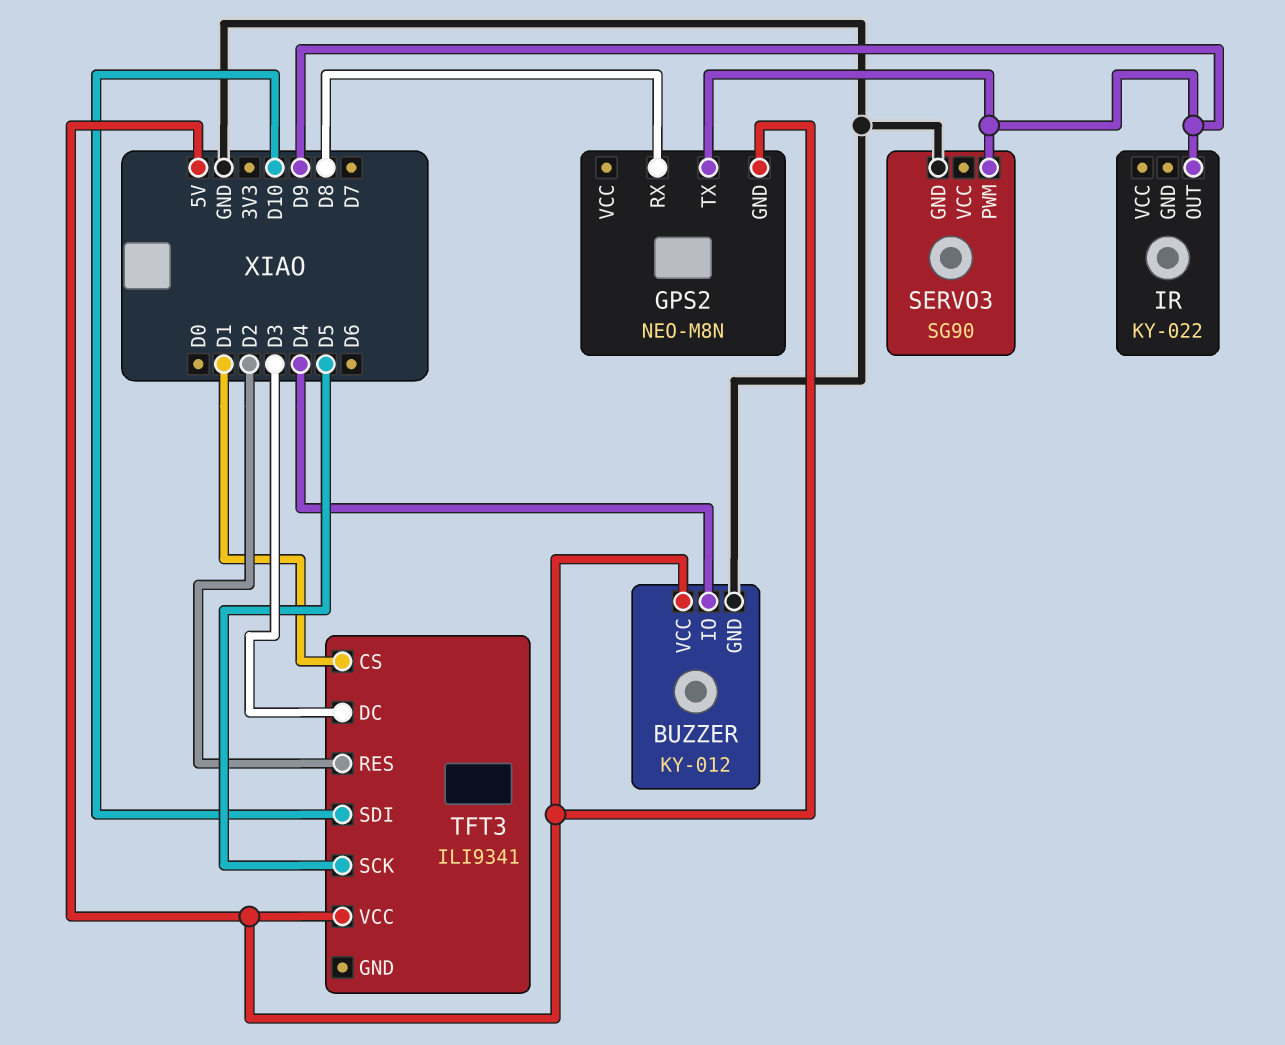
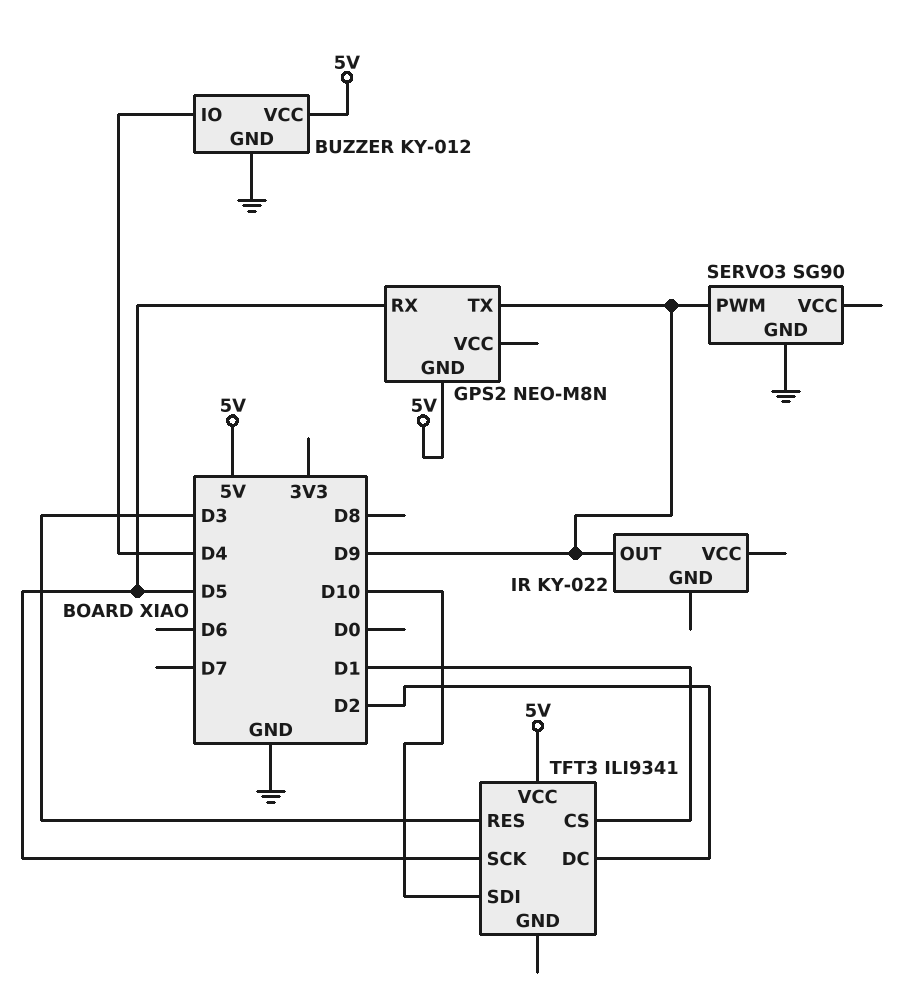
GPS2 pin RX: D8 -> D5
TFT3 pin DC: D3 -> D2
TFT3 pin RES: D2 -> D3

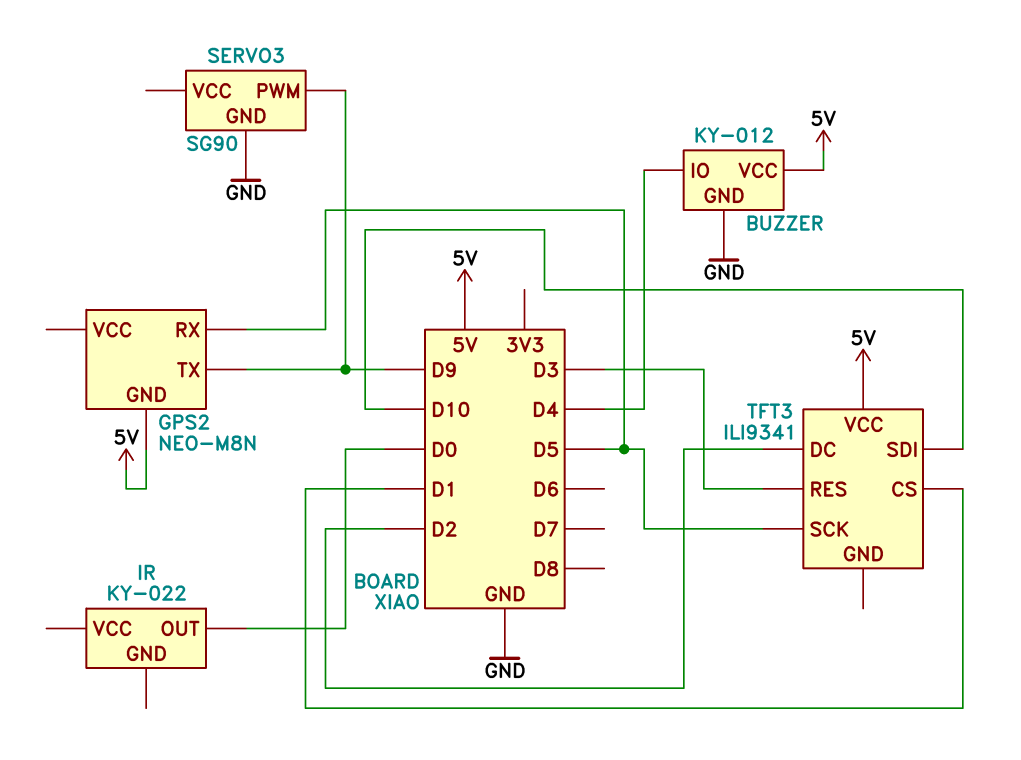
IR pin OUT: D9 -> D0

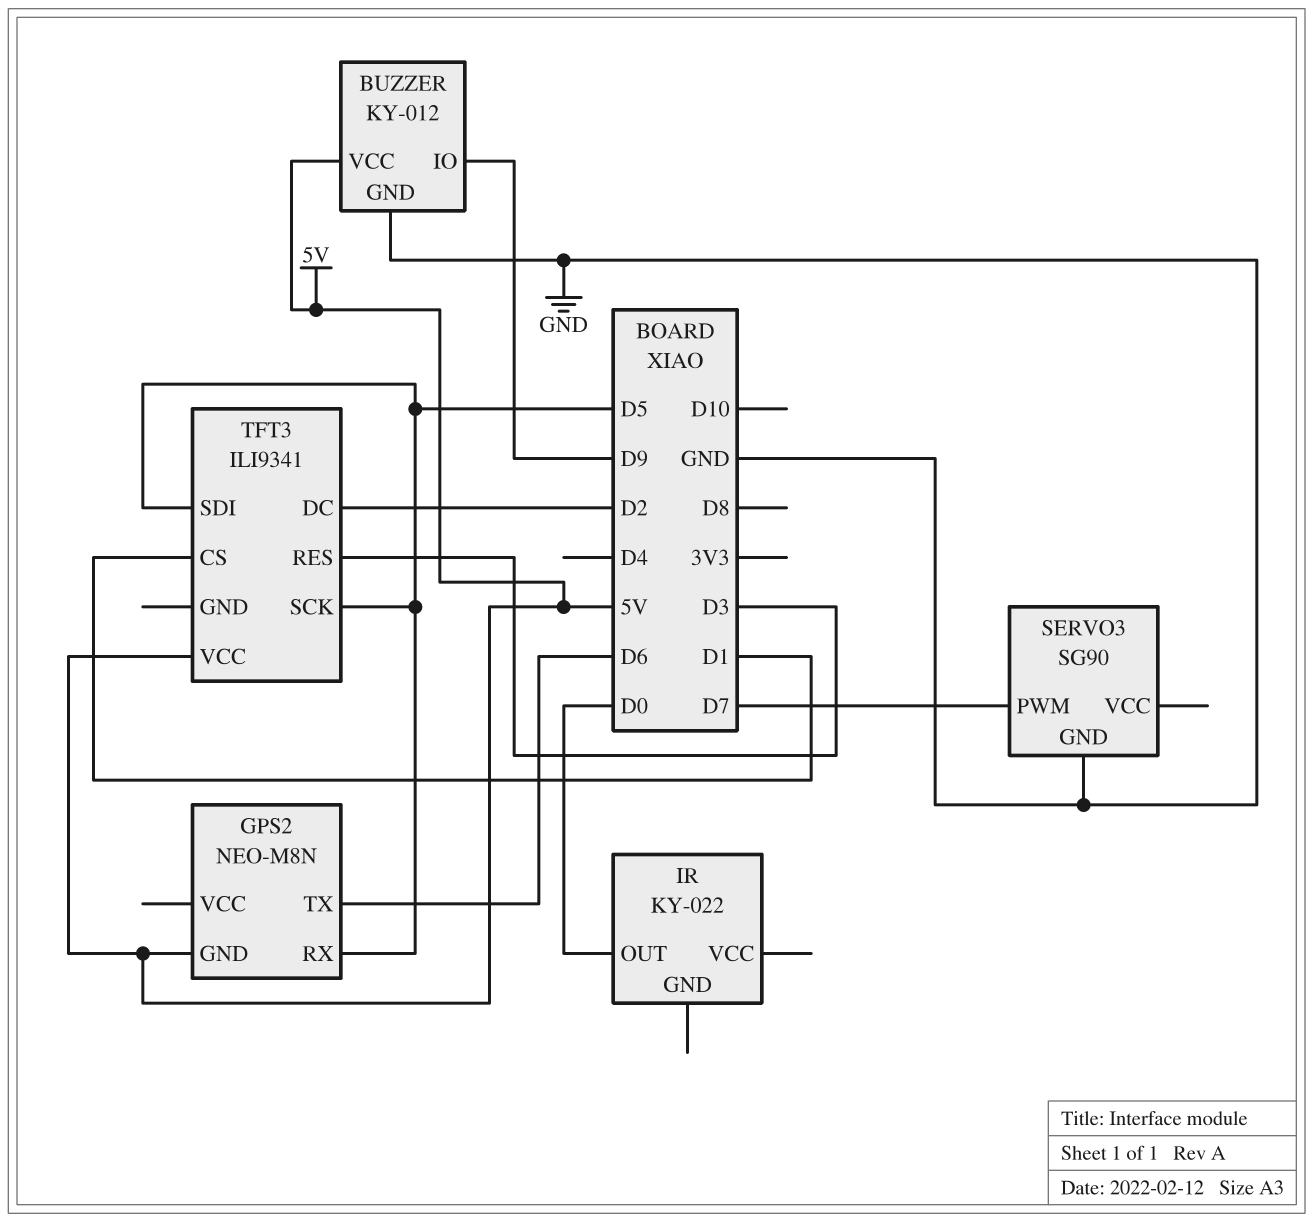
BUZZER pin IO: D4 -> D9
GPS2 pin TX: D9 -> D6
SERVO3 pin PWM: D9 -> D7
TFT3 pin SDI: D10 -> D5

